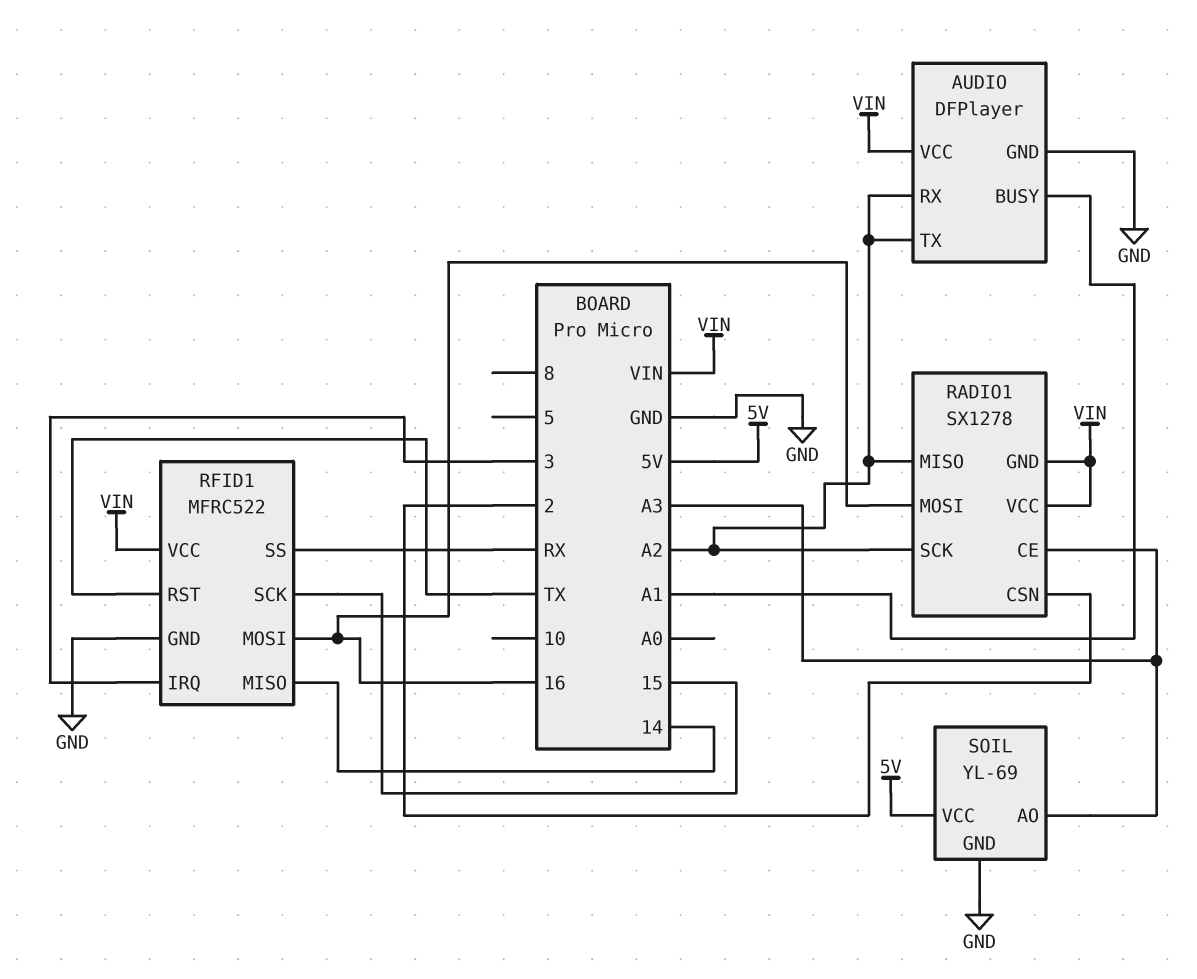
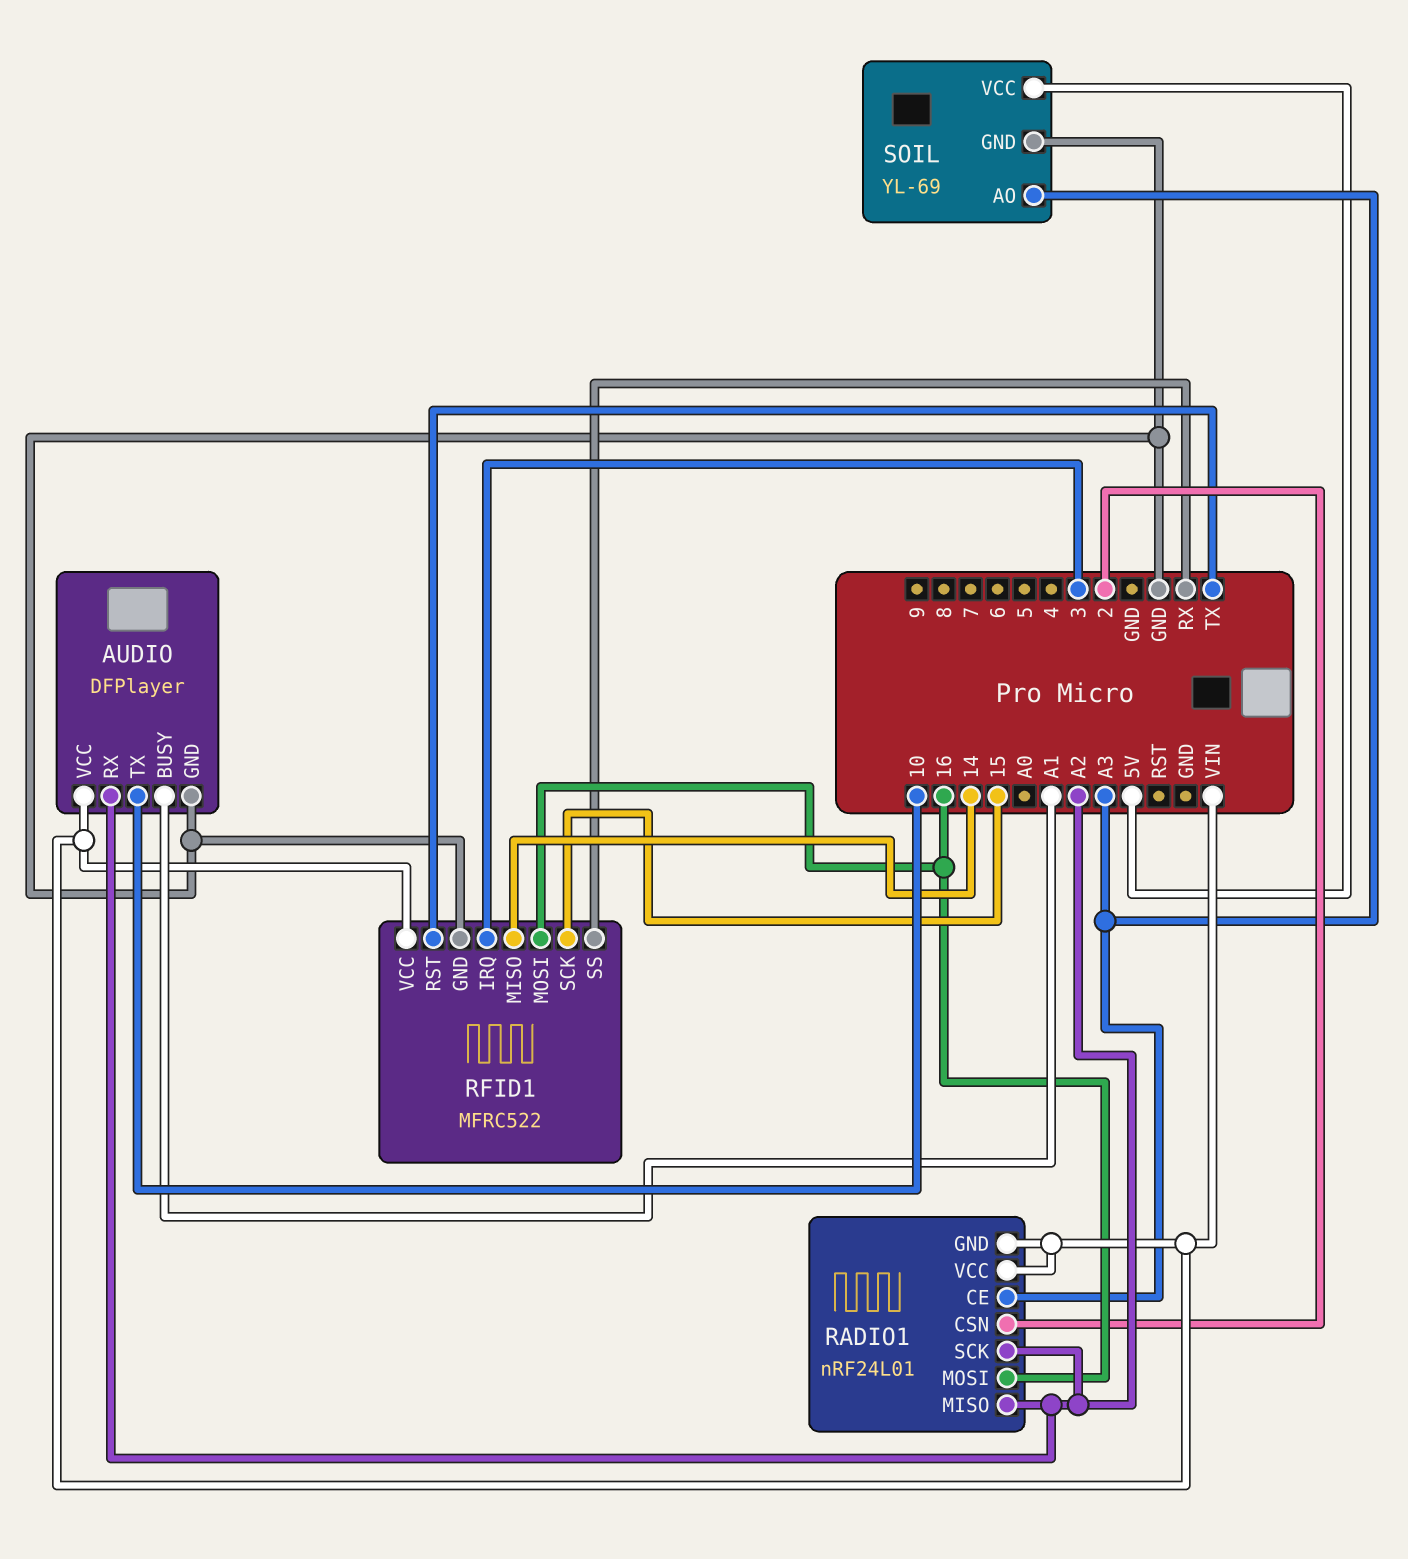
AUDIO pin TX: A2 -> 10
RADIO1: SX1278 -> nRF24L01

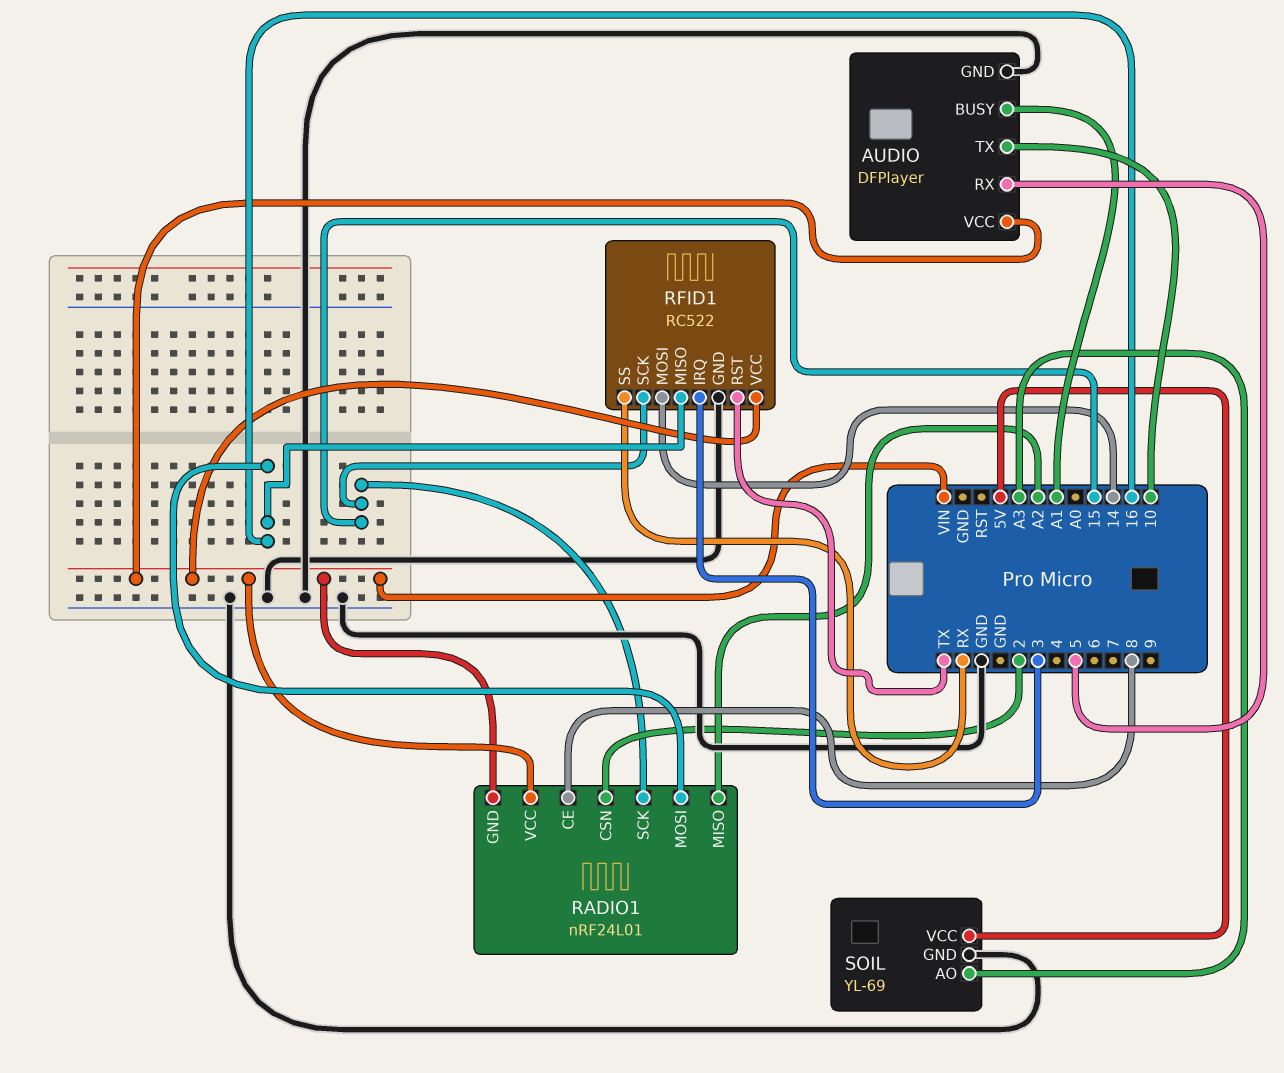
AUDIO pin RX: A2 -> 5
RADIO1 pin CE: A3 -> 8
RADIO1 pin SCK: A2 -> 15
RFID1: MFRC522 -> RC522
RFID1 pin MISO: 14 -> 16
RFID1 pin MOSI: 16 -> 14

